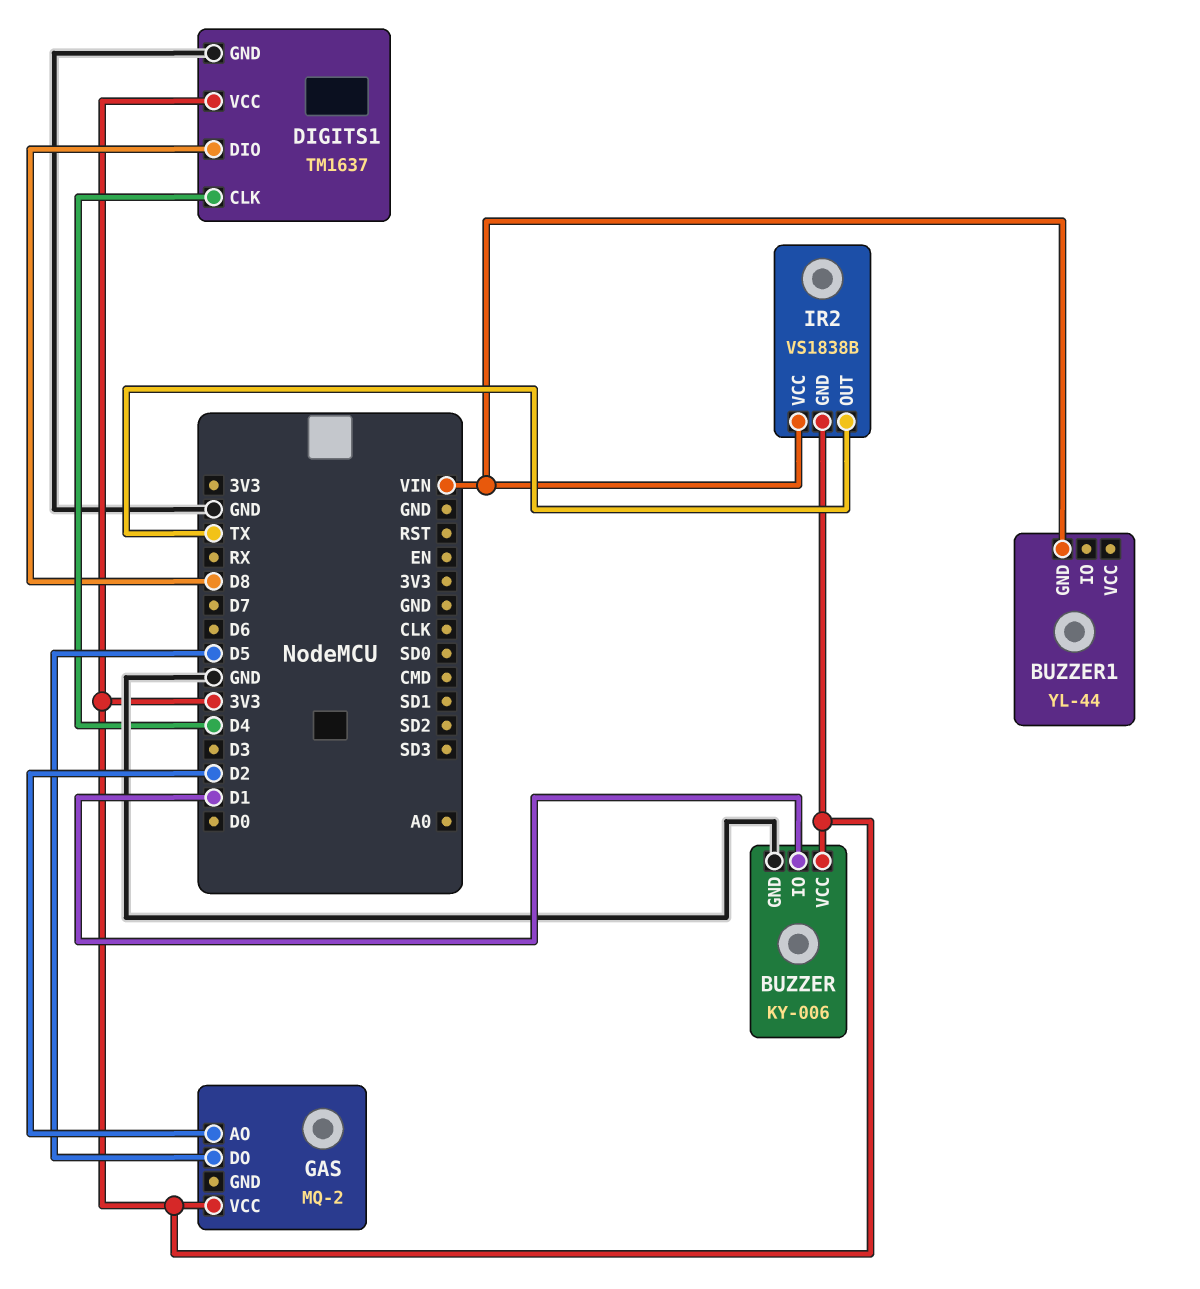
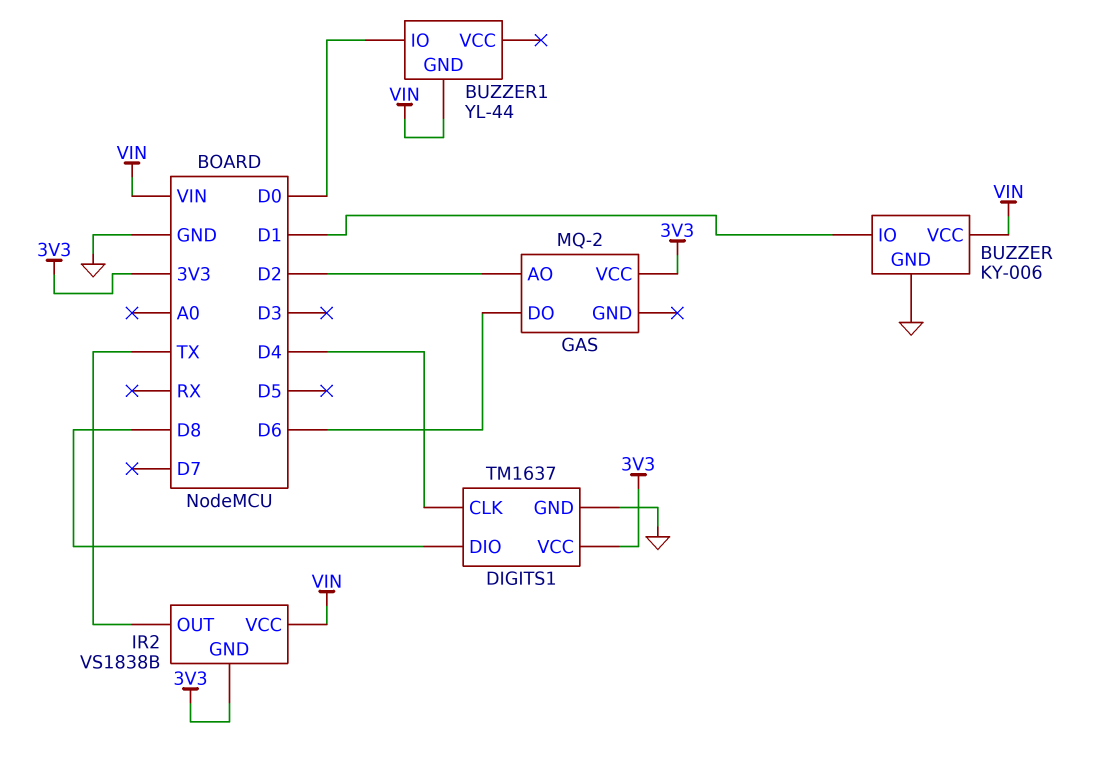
BUZZER pin VCC: 3V3 -> VIN
BUZZER1 pin IO: none -> D0
GAS pin DO: D5 -> D6

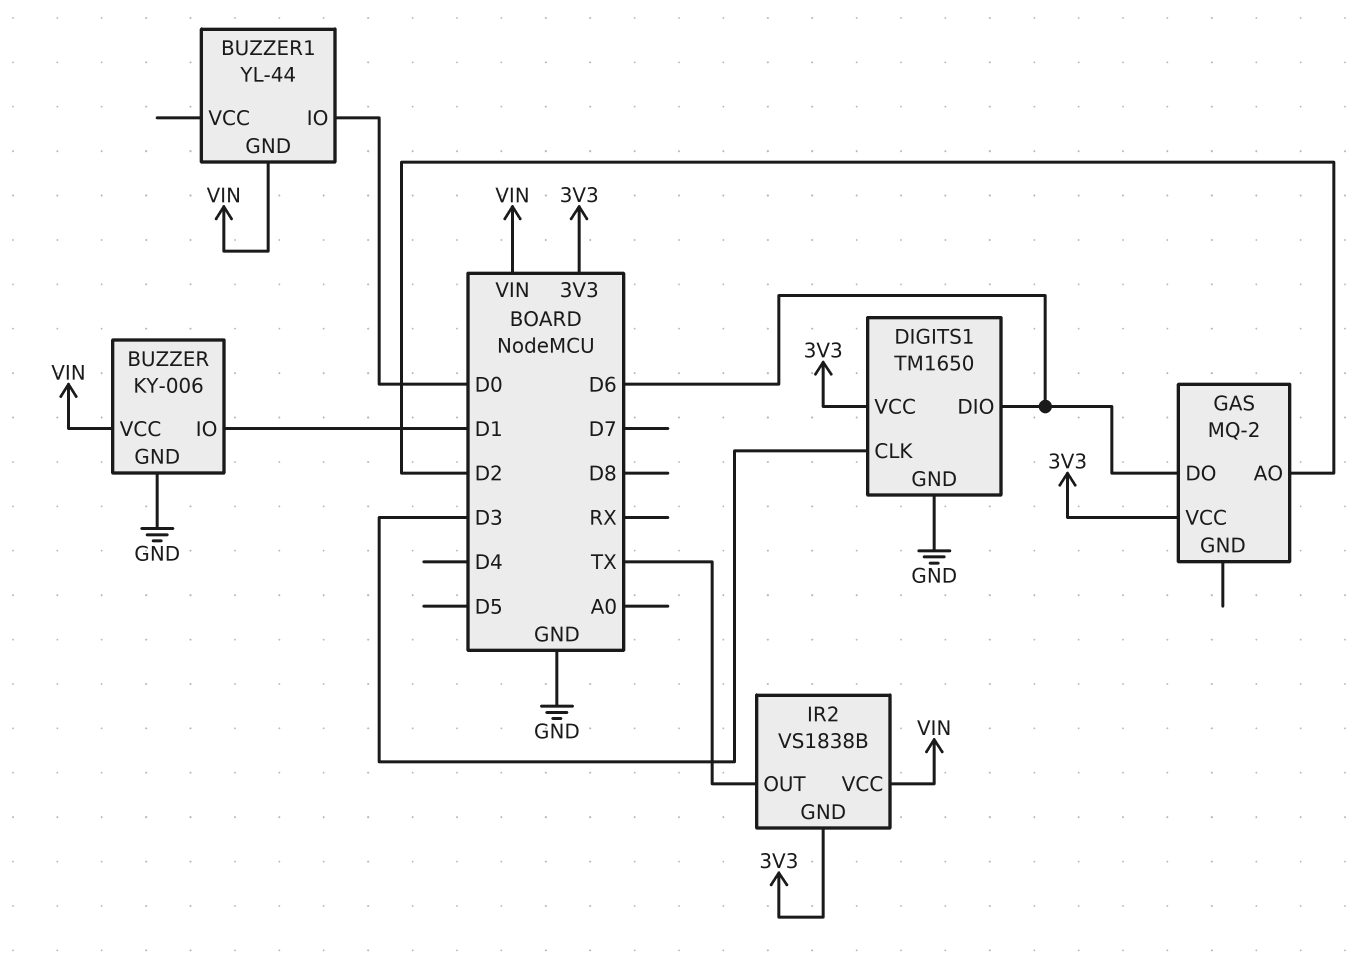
DIGITS1: TM1637 -> TM1650
DIGITS1 pin CLK: D4 -> D3
DIGITS1 pin DIO: D8 -> D6

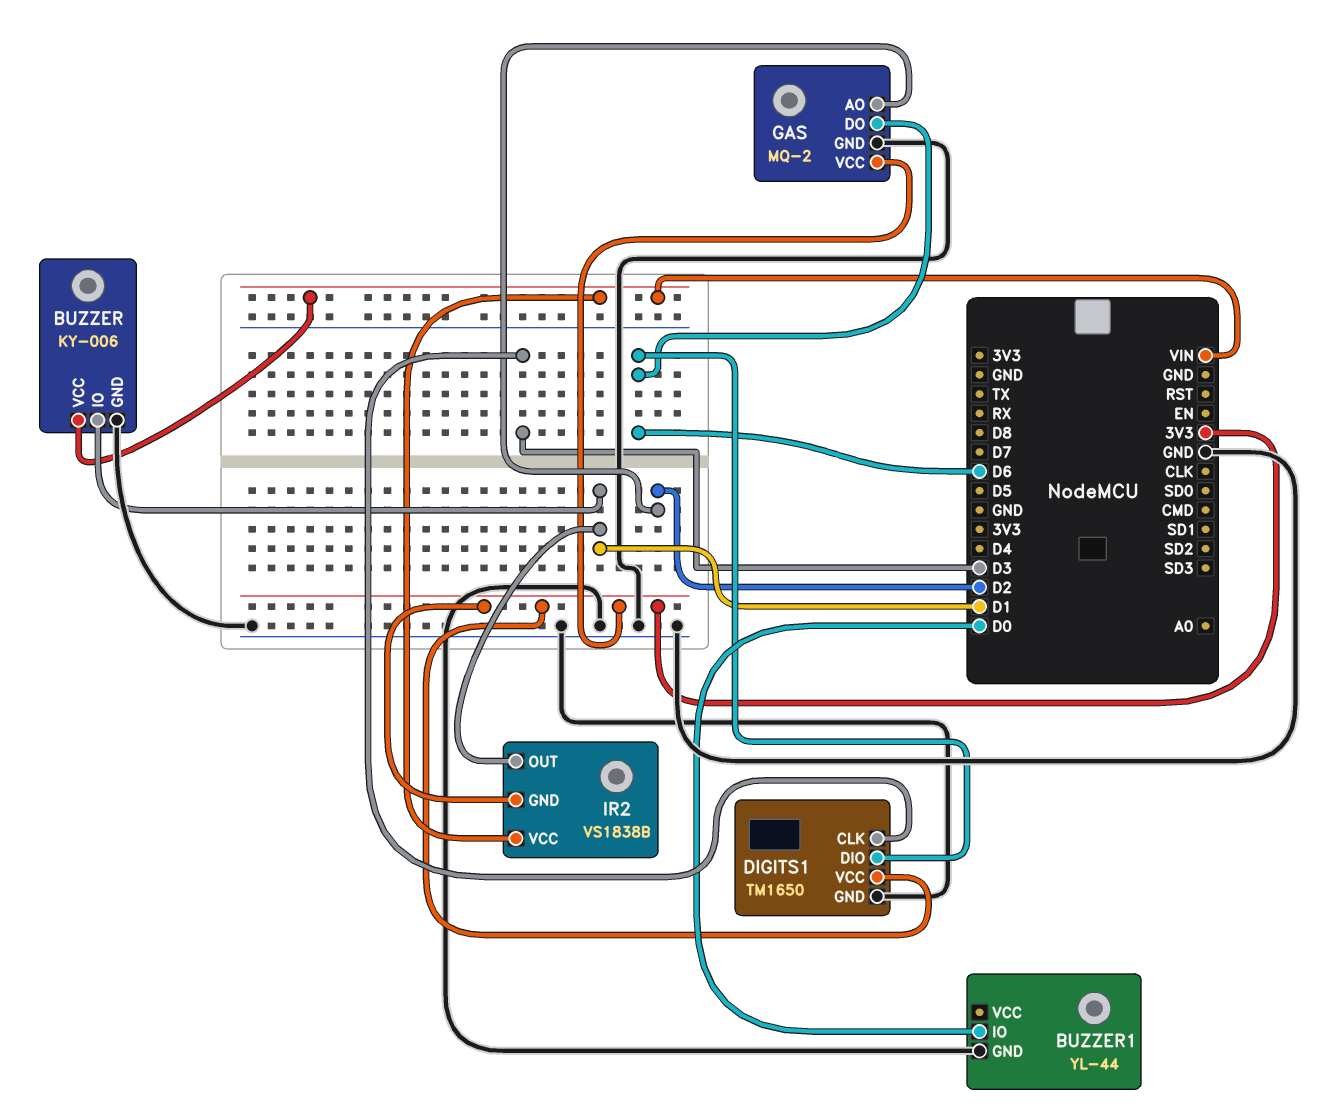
BUZZER1 pin GND: VIN -> GND
GAS pin GND: none -> GND
IR2 pin OUT: TX -> D1

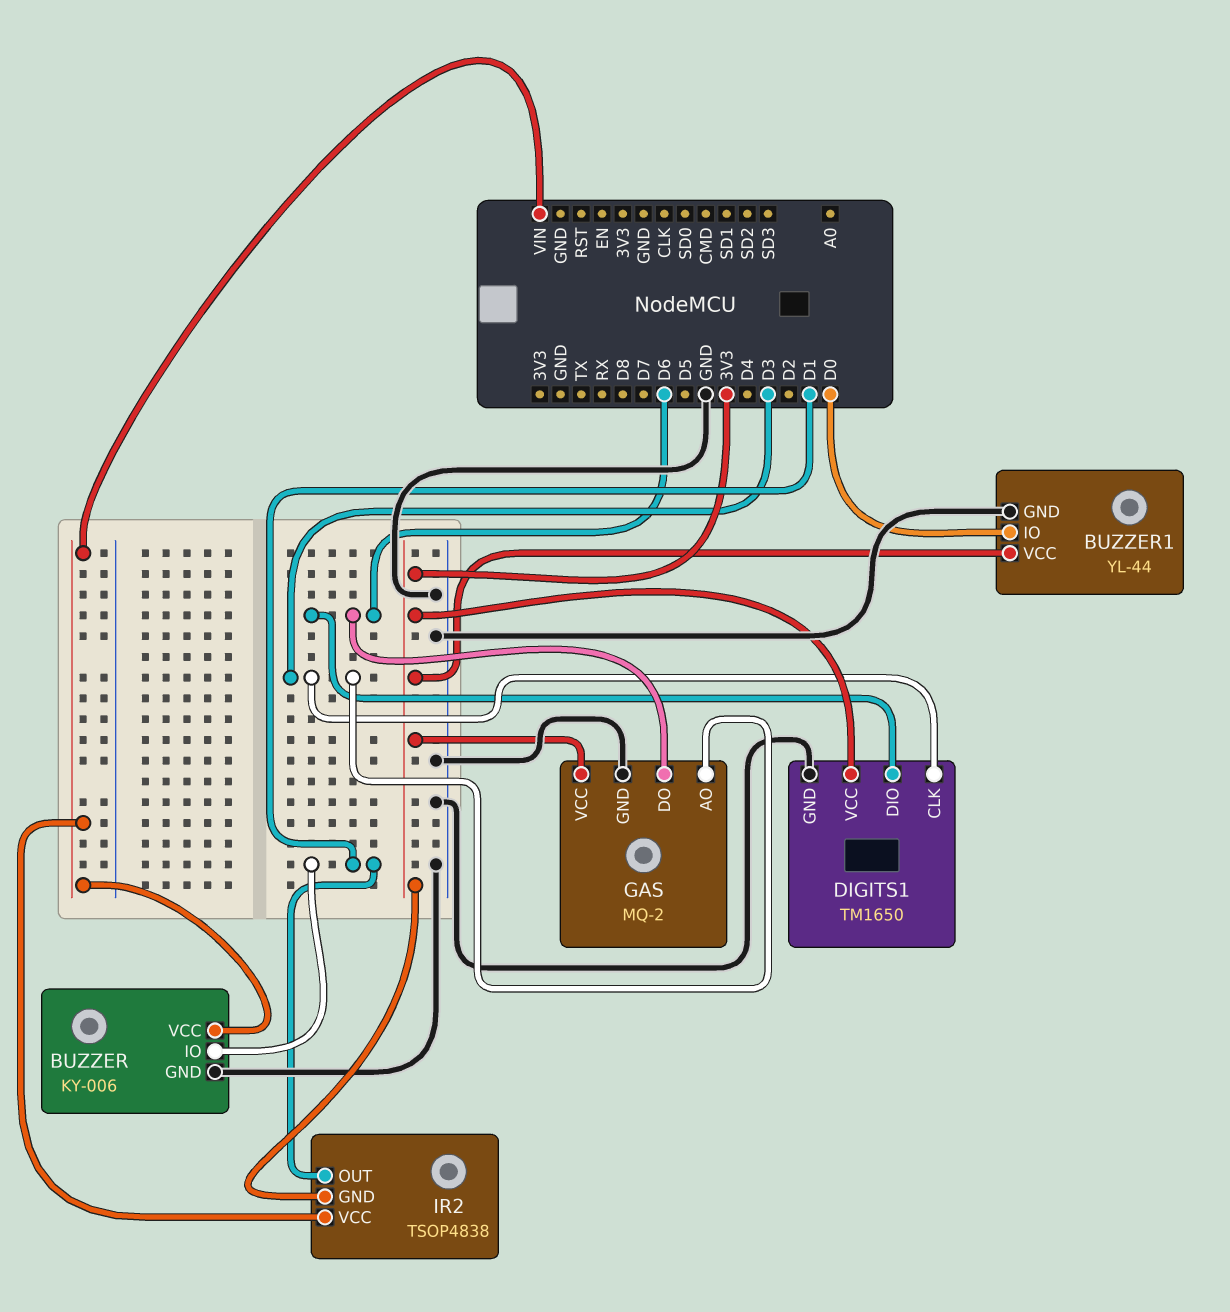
BUZZER1 pin VCC: none -> 3V3
GAS pin AO: D2 -> D3
IR2: VS1838B -> TSOP4838

